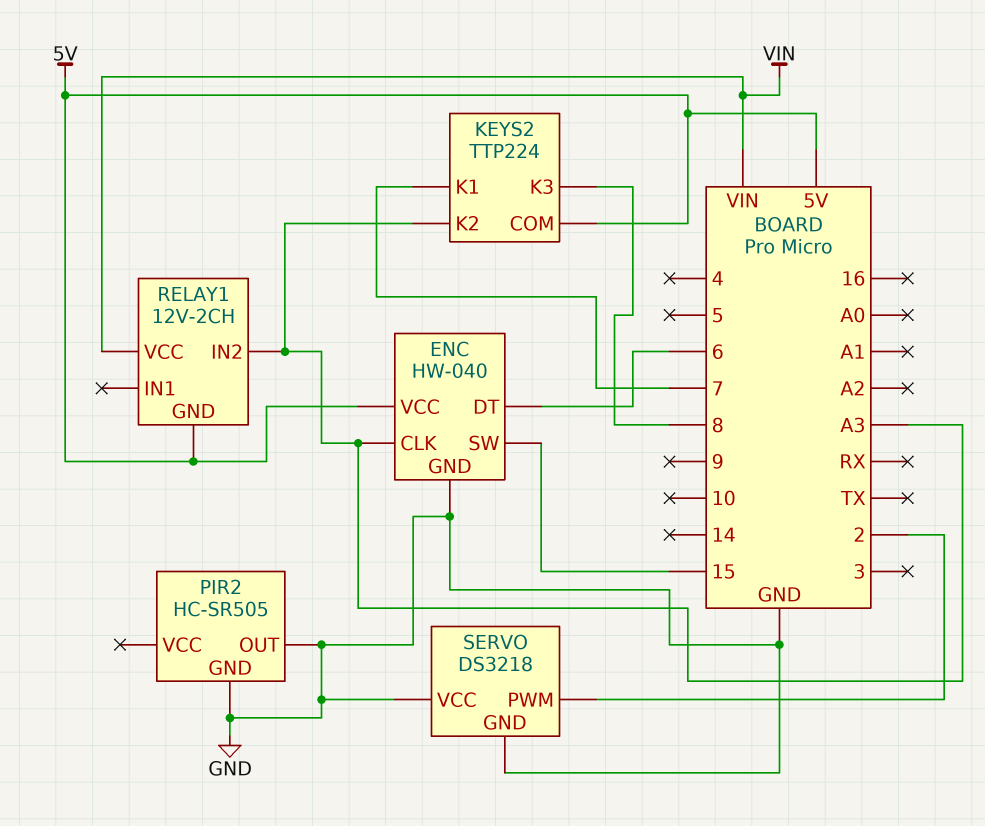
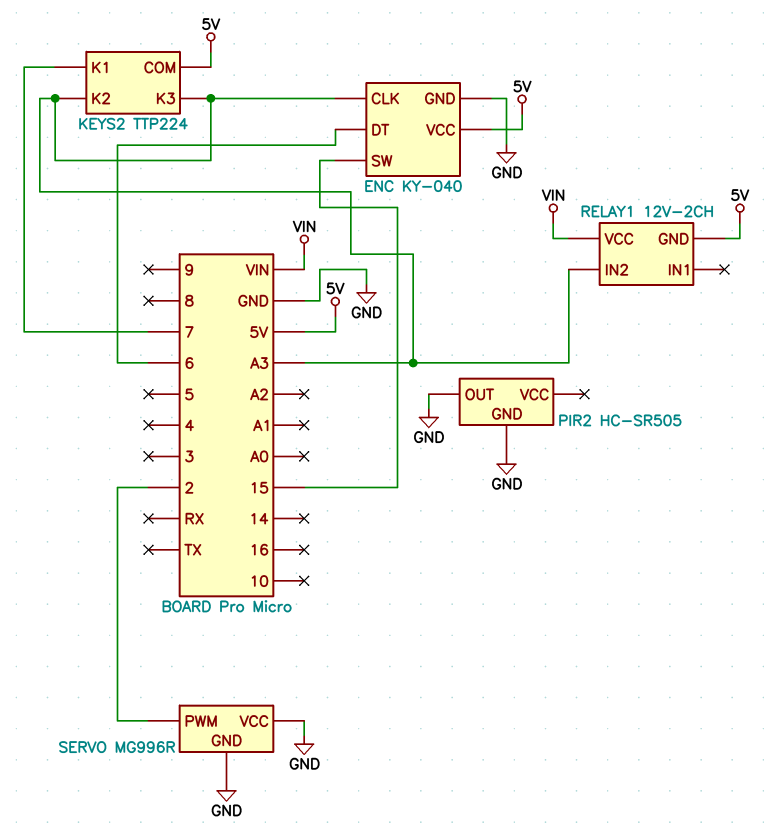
ENC: HW-040 -> KY-040
KEYS2 pin K3: 8 -> A3
SERVO: DS3218 -> MG996R

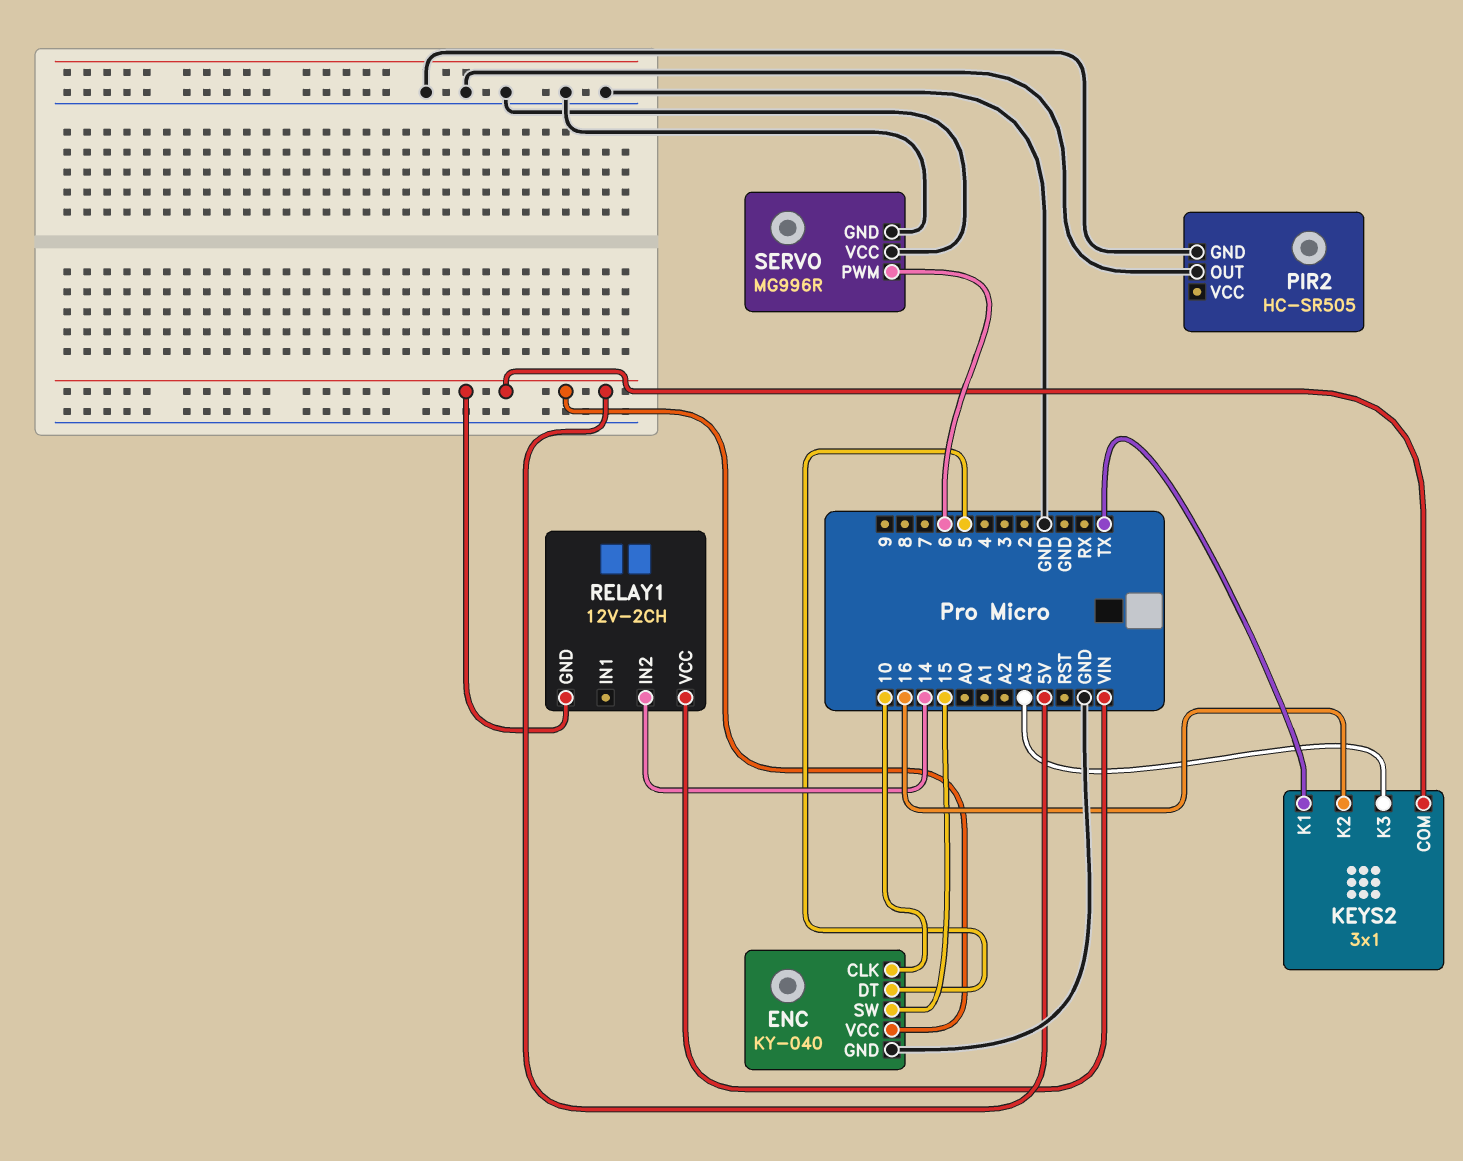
ENC pin CLK: A3 -> 10
ENC pin DT: 6 -> 5
KEYS2: TTP224 -> 3x1
KEYS2 pin K1: 7 -> TX
KEYS2 pin K2: A3 -> 16
RELAY1 pin IN2: A3 -> 14
SERVO pin PWM: 2 -> 6

